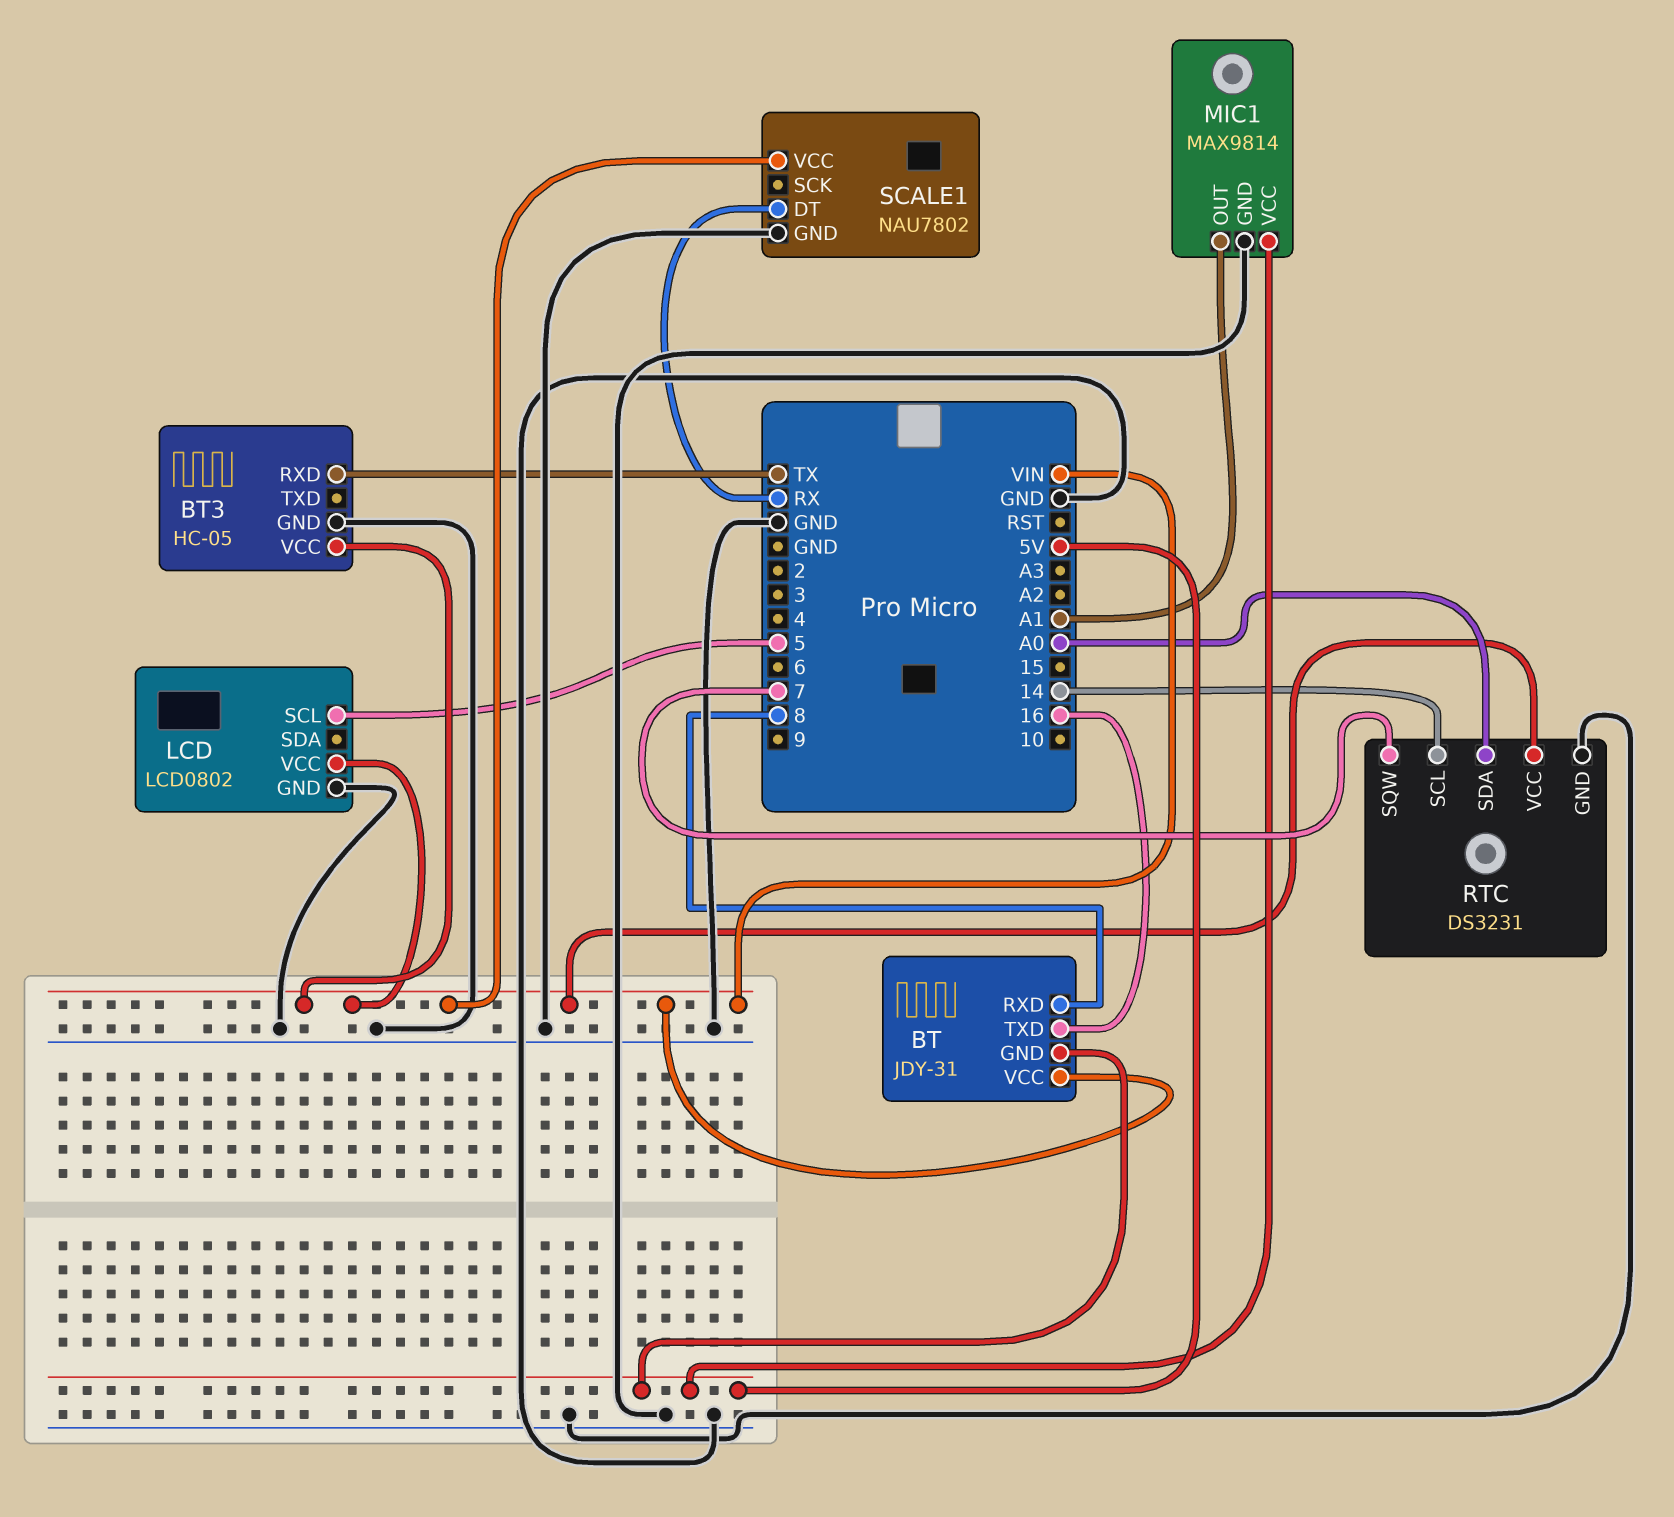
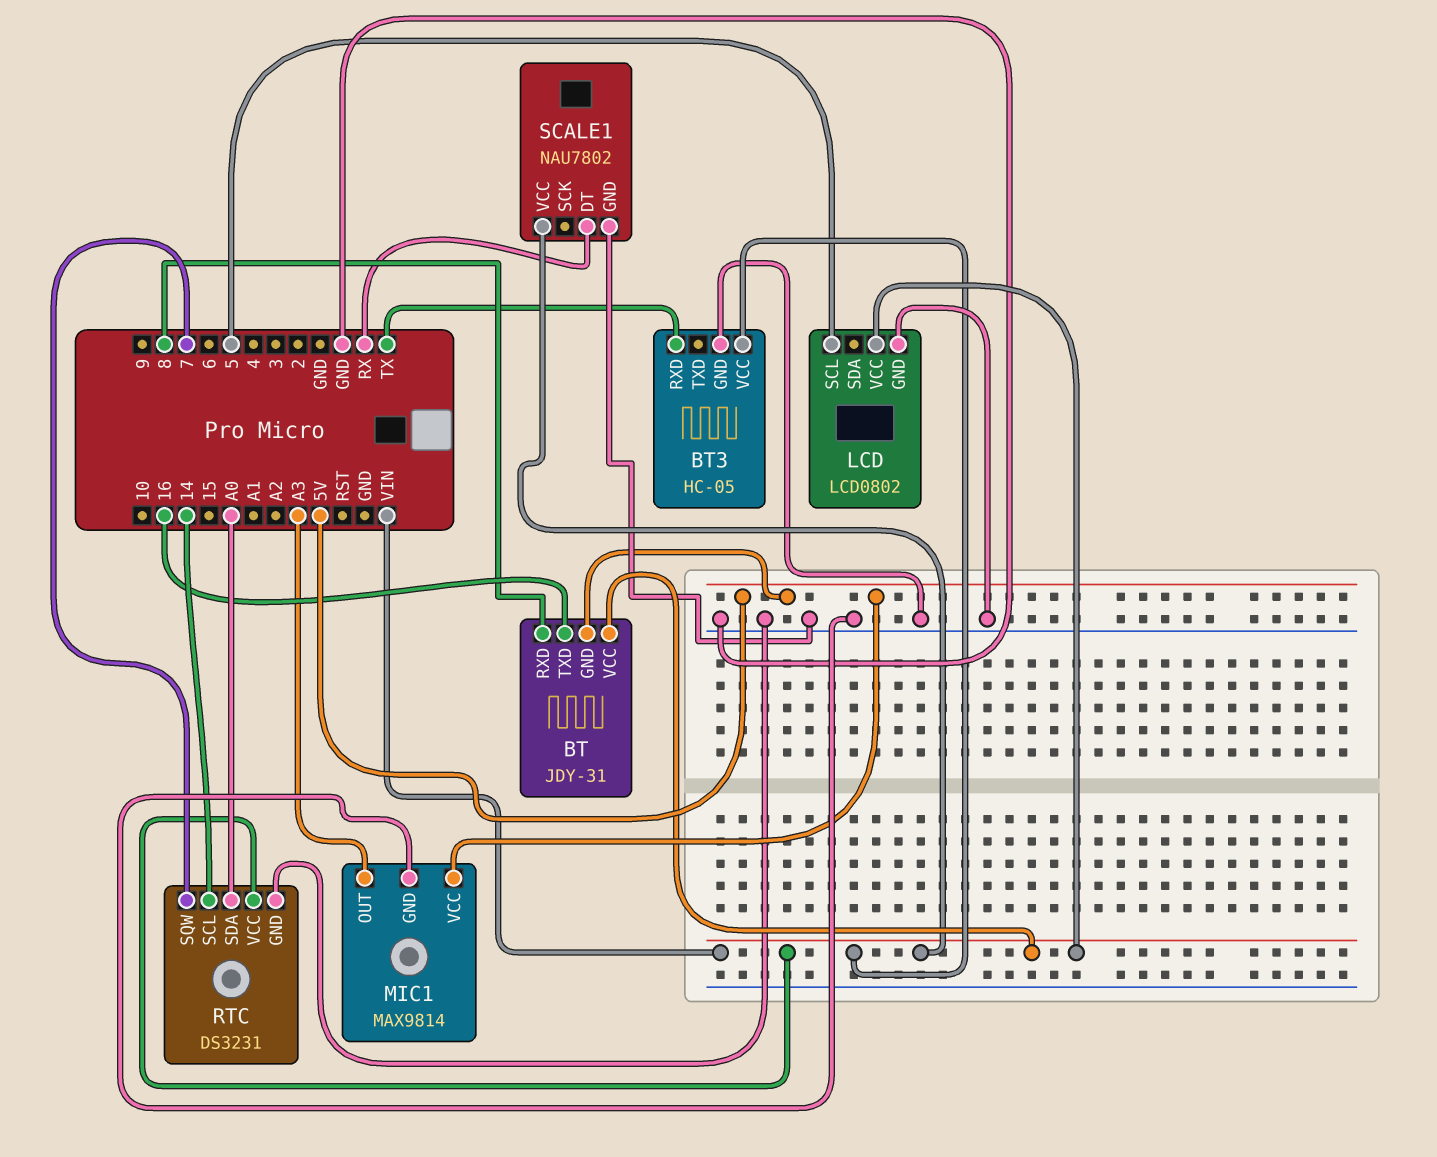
MIC1 pin OUT: A1 -> A3

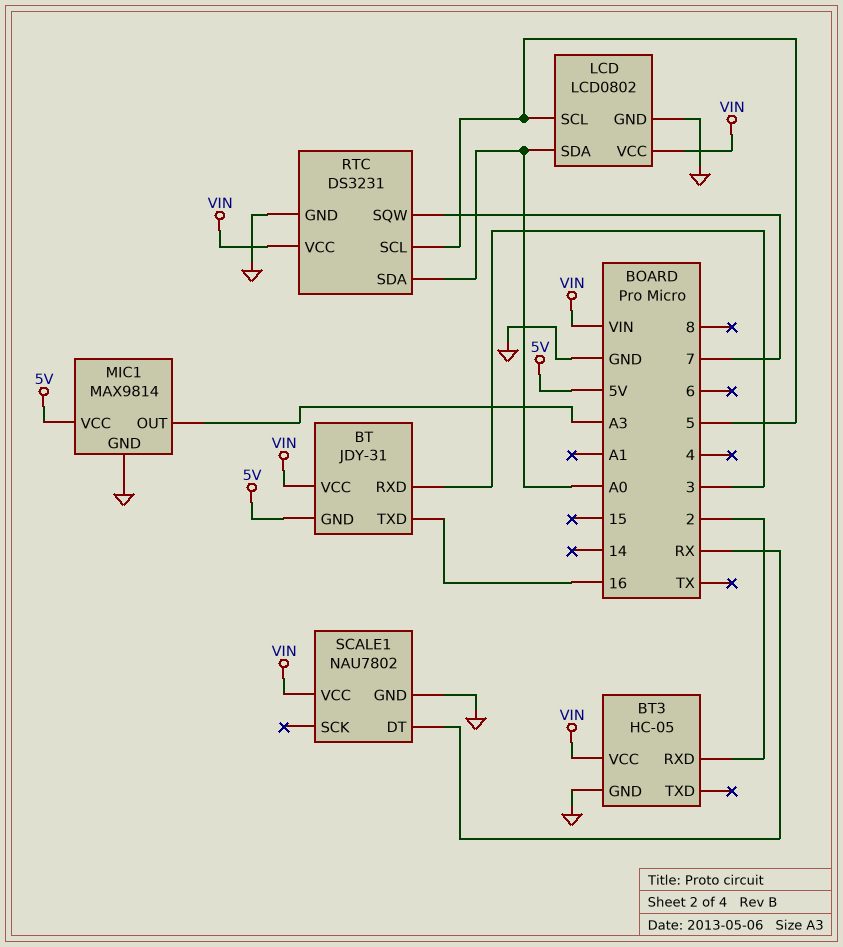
BT pin RXD: 8 -> 3
BT3 pin RXD: TX -> 2
LCD pin SDA: none -> A0
RTC pin SCL: 14 -> 5

